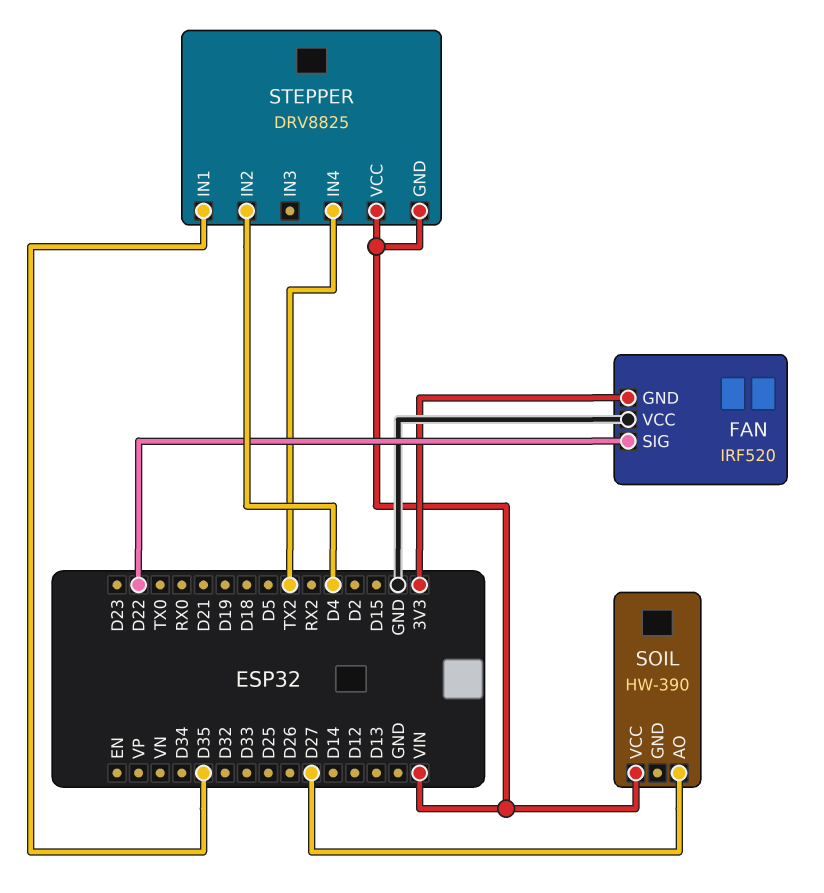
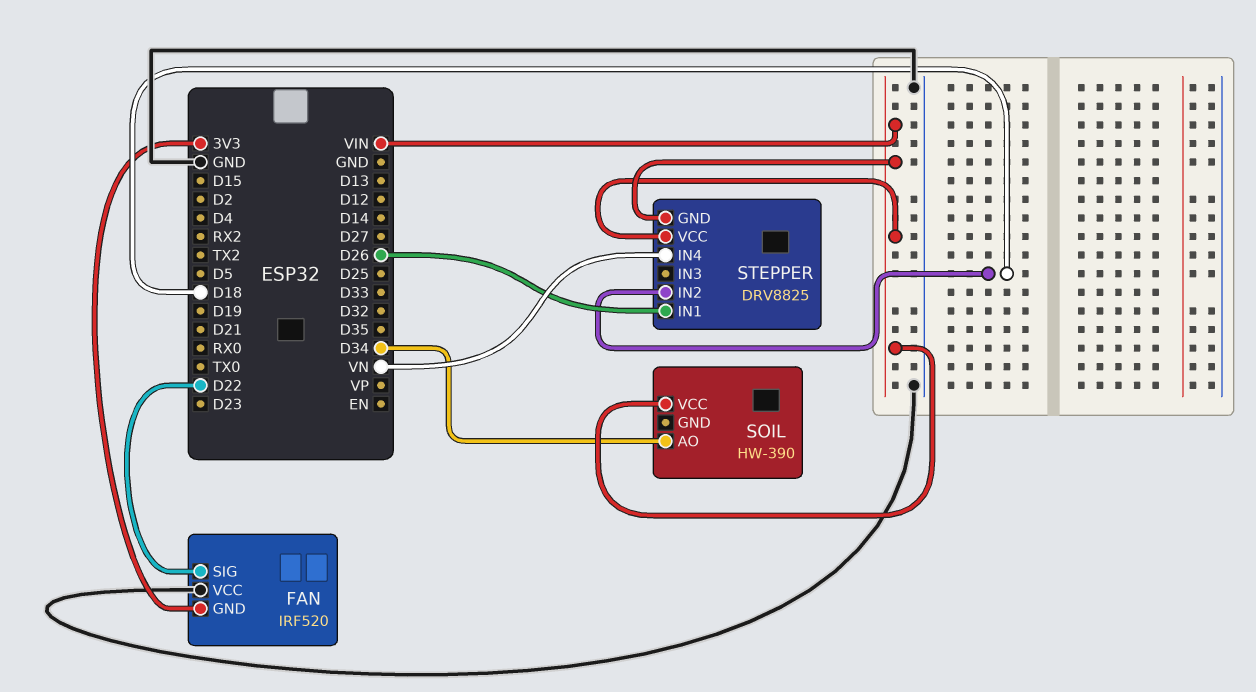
SOIL pin AO: D27 -> D34
STEPPER pin IN1: D35 -> D26
STEPPER pin IN2: D4 -> D18
STEPPER pin IN4: TX2 -> VN

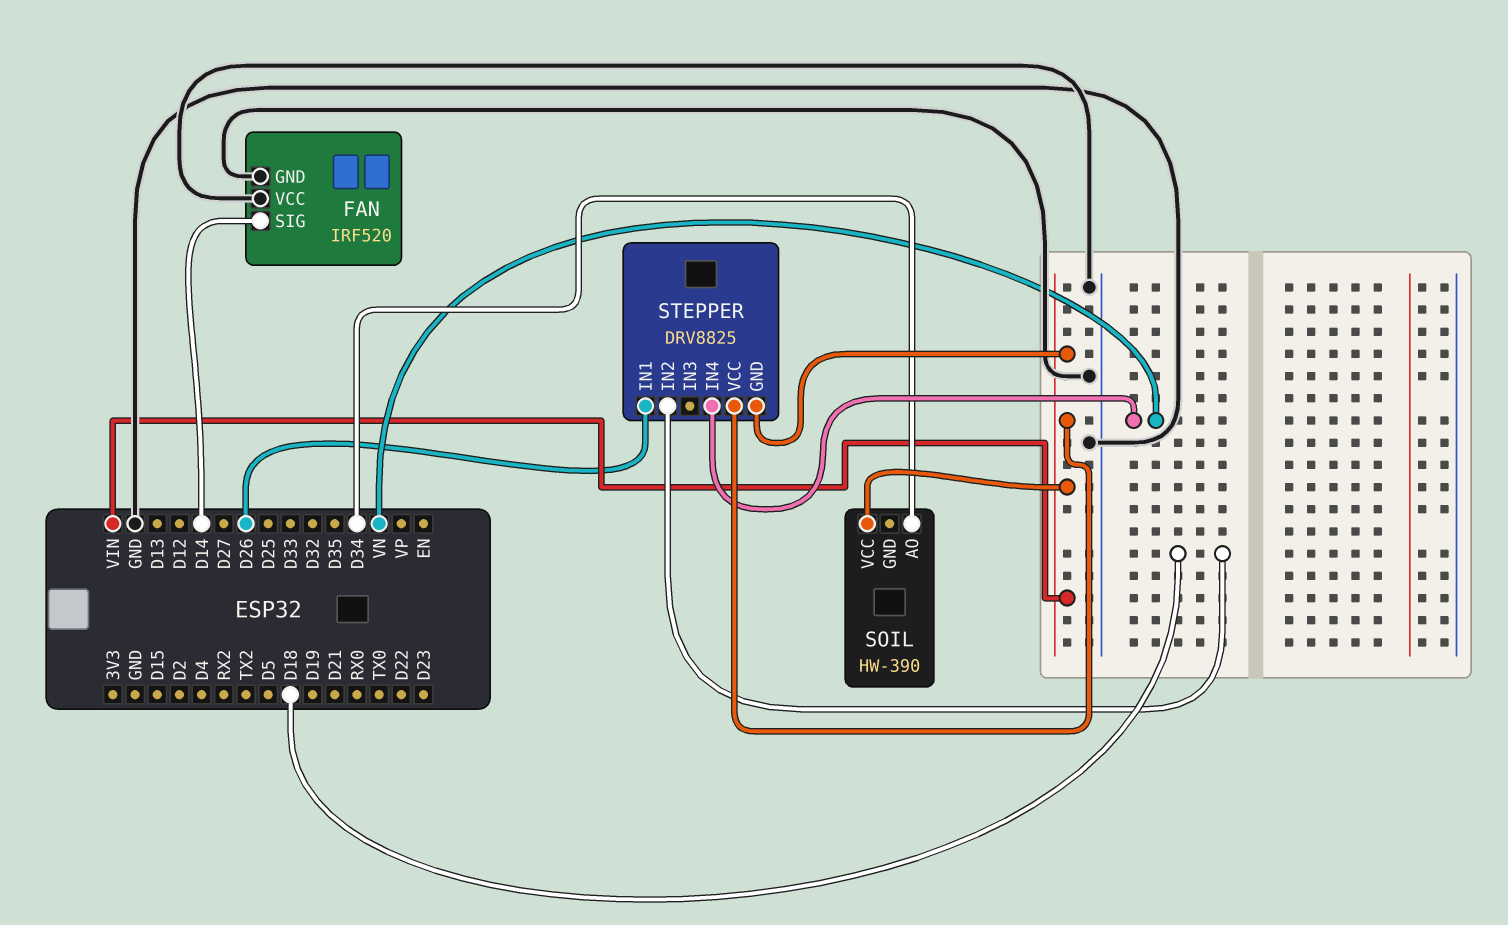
FAN pin GND: 3V3 -> GND
FAN pin SIG: D22 -> D14

